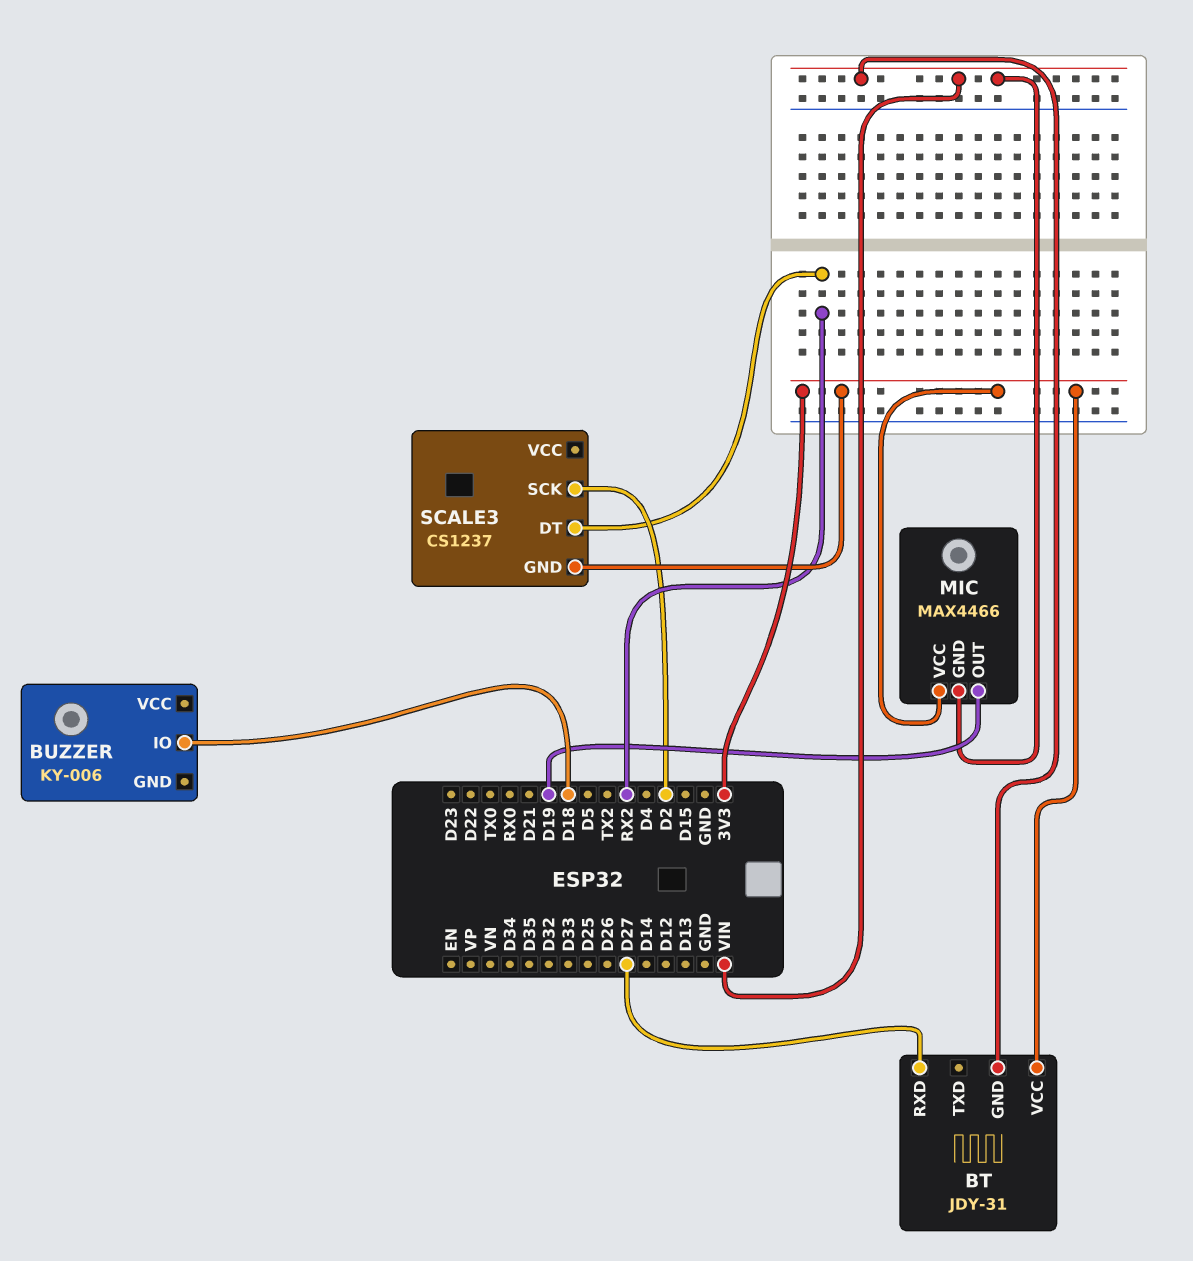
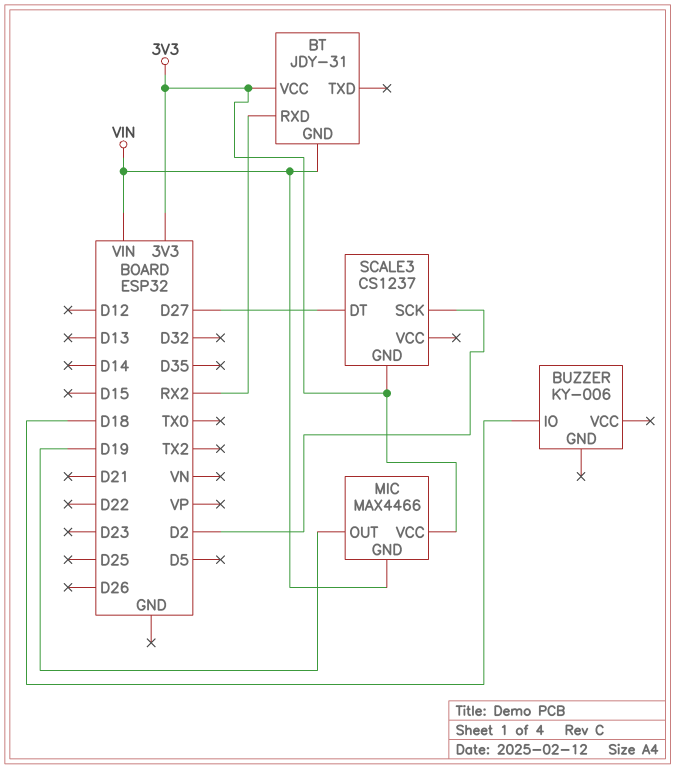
BT pin RXD: D27 -> RX2
SCALE3 pin DT: RX2 -> D27

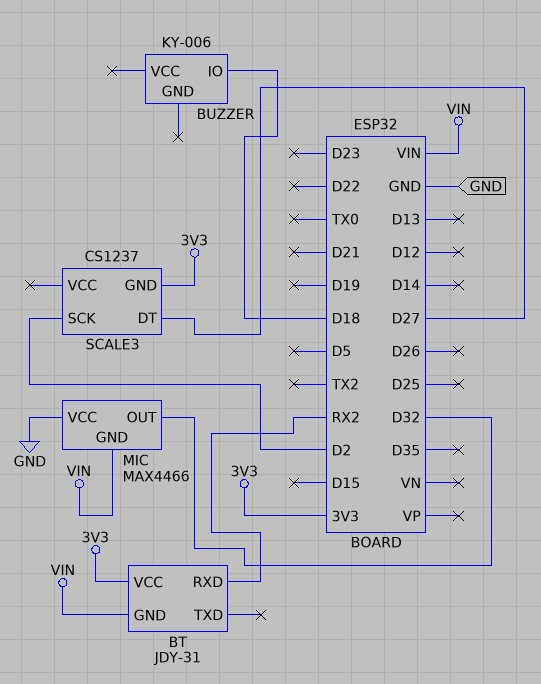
MIC pin OUT: D19 -> D32
MIC pin VCC: 3V3 -> GND

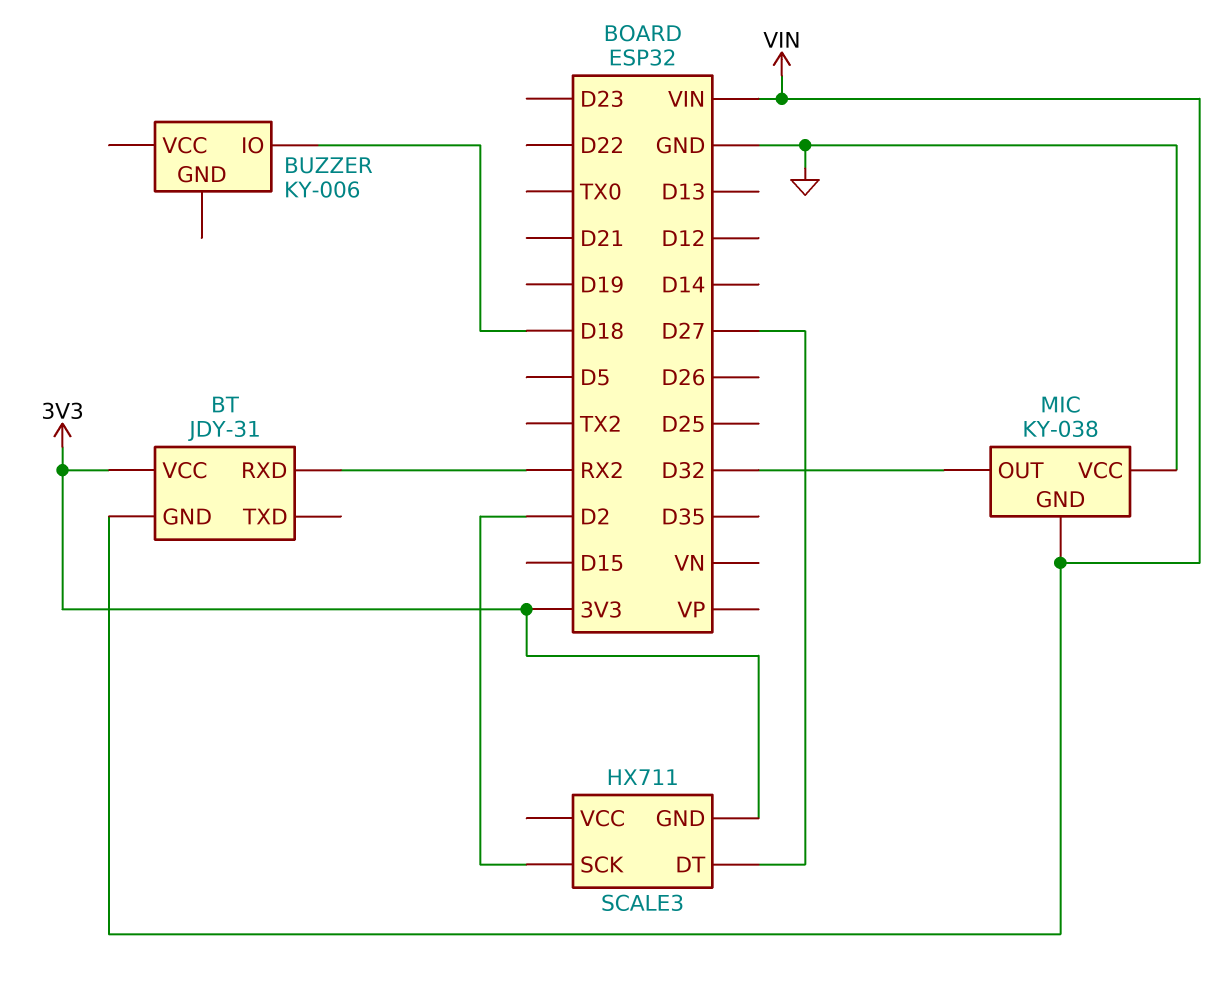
MIC: MAX4466 -> KY-038
SCALE3: CS1237 -> HX711

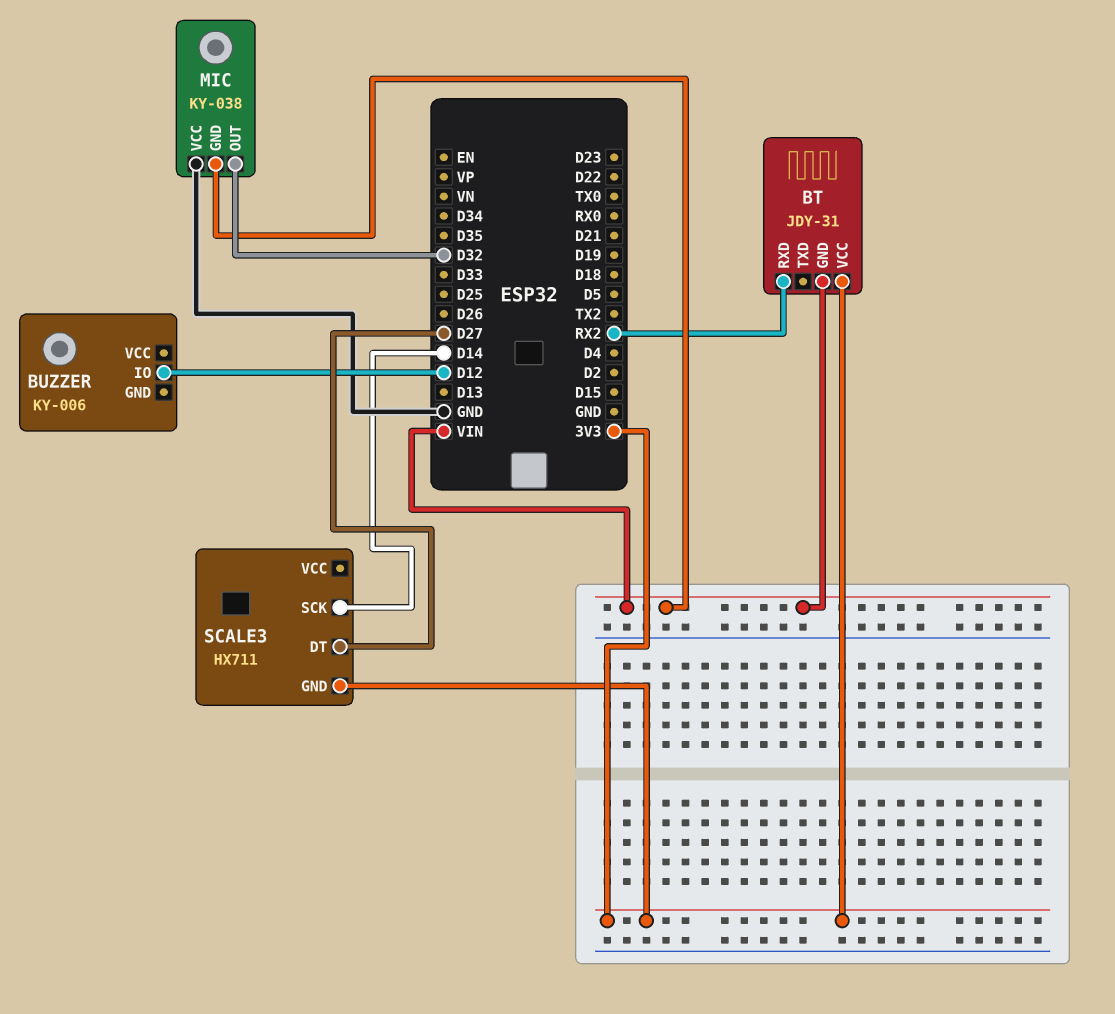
BUZZER pin IO: D18 -> D12
SCALE3 pin SCK: D2 -> D14

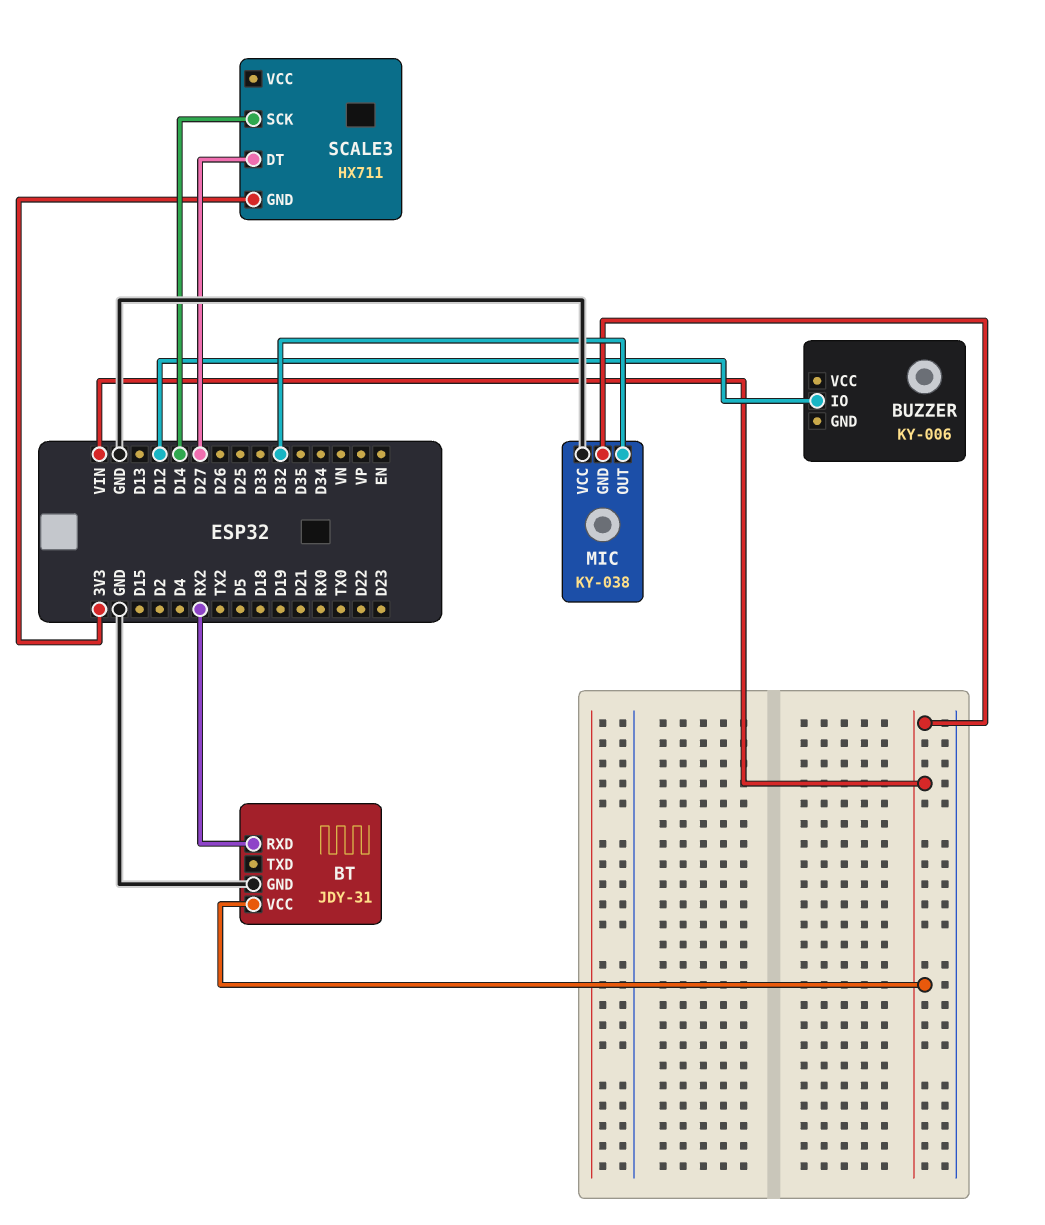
BT pin GND: VIN -> GND
BT pin VCC: 3V3 -> VIN

